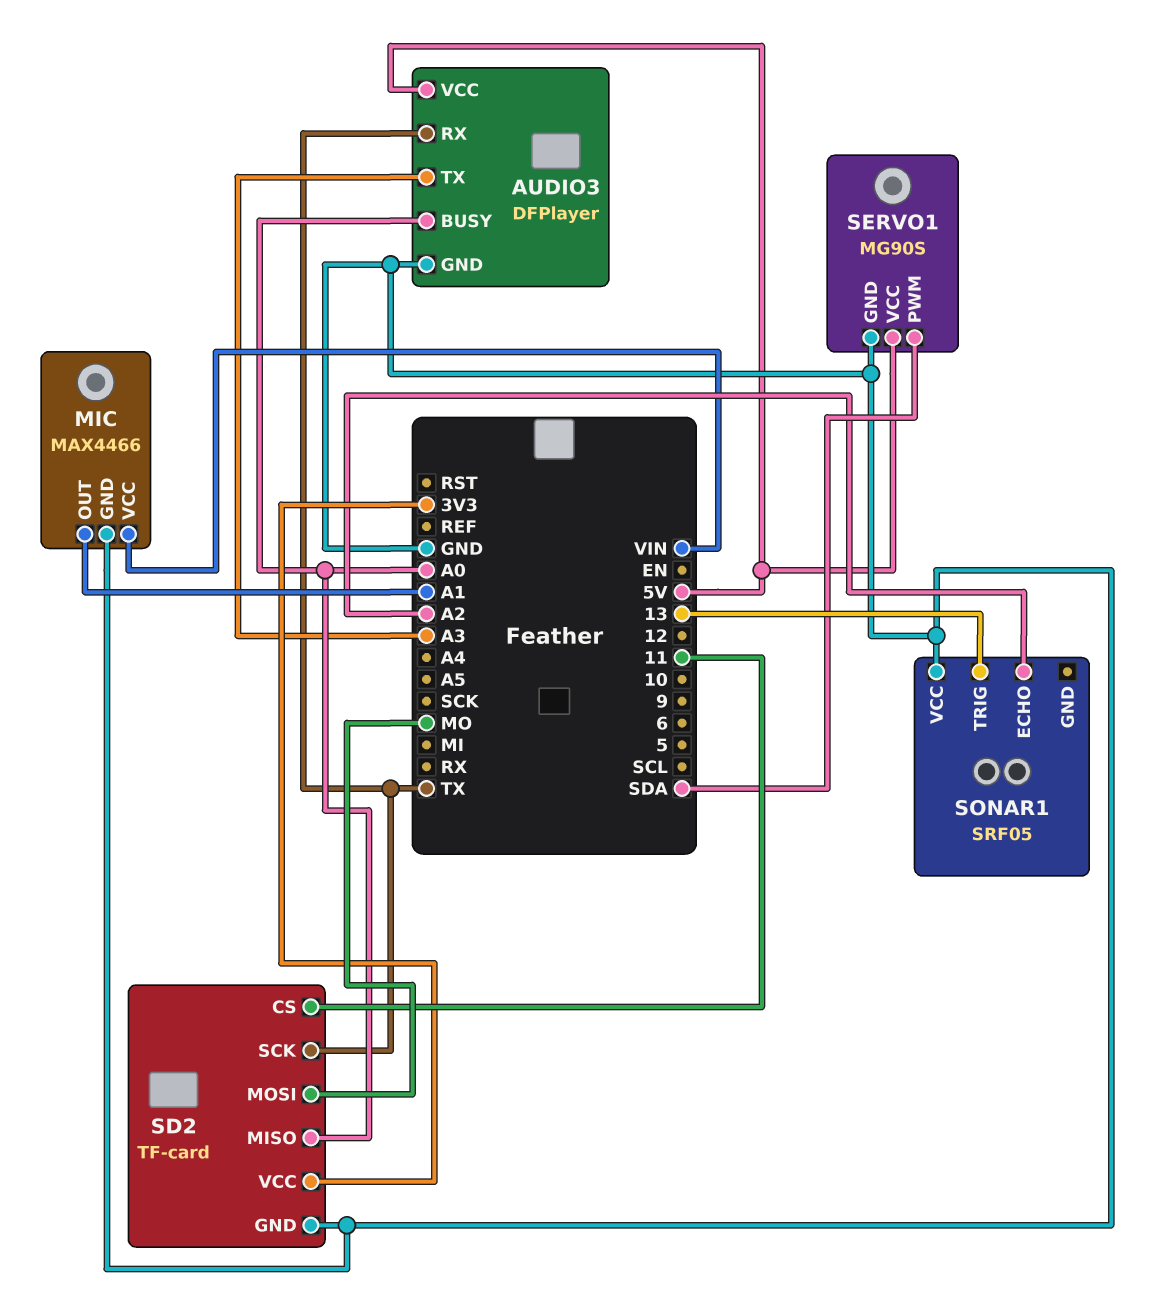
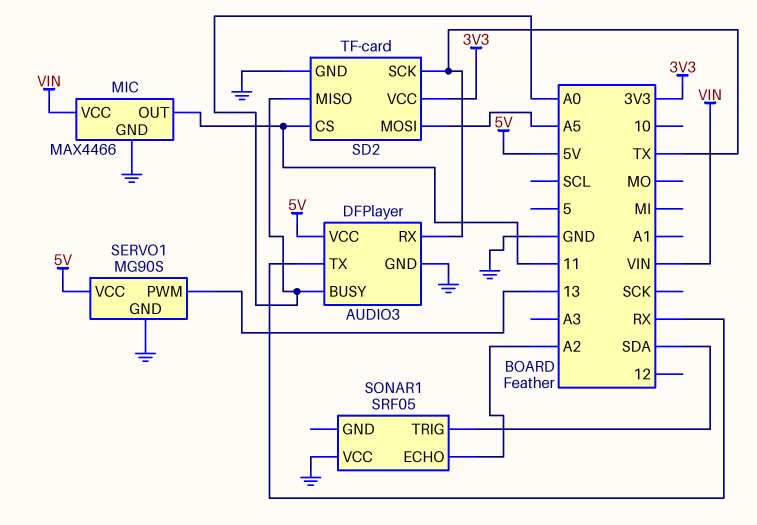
AUDIO3 pin TX: A3 -> RX
MIC pin OUT: A1 -> 11
SD2 pin MOSI: MO -> A5
SERVO1 pin PWM: SDA -> 13
SONAR1 pin TRIG: 13 -> SDA

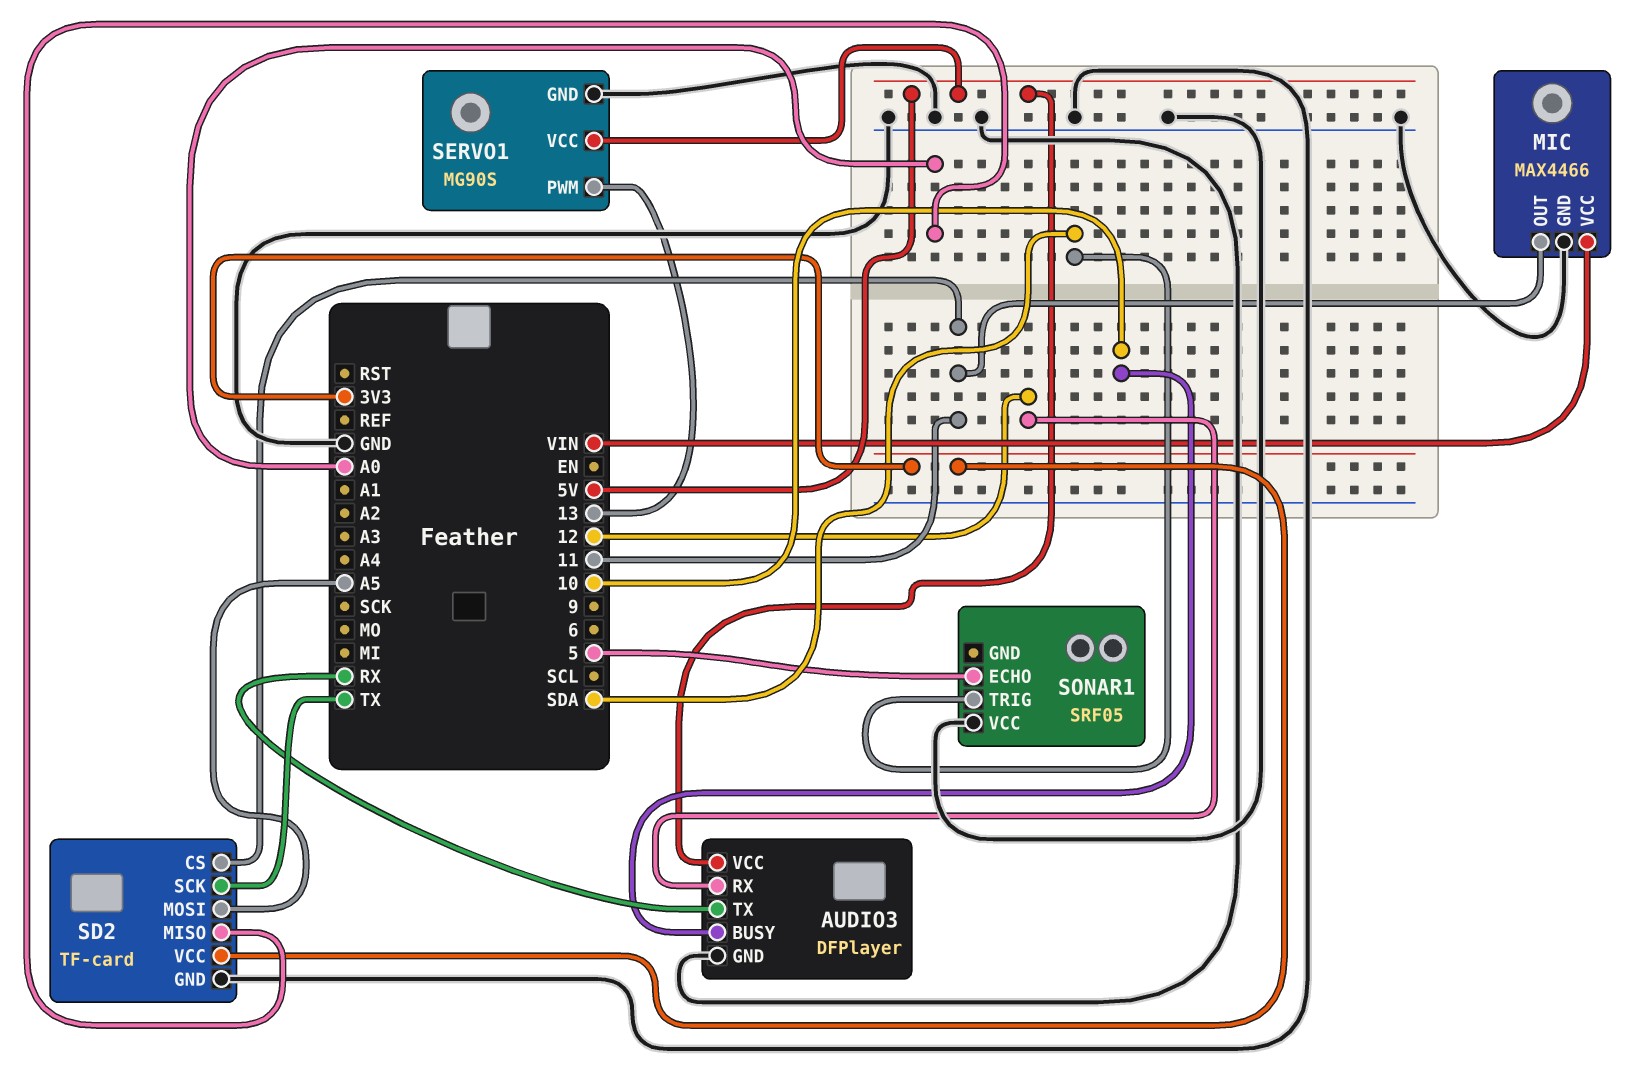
AUDIO3 pin BUSY: A0 -> 10
AUDIO3 pin RX: TX -> 12
SONAR1 pin ECHO: A2 -> 5

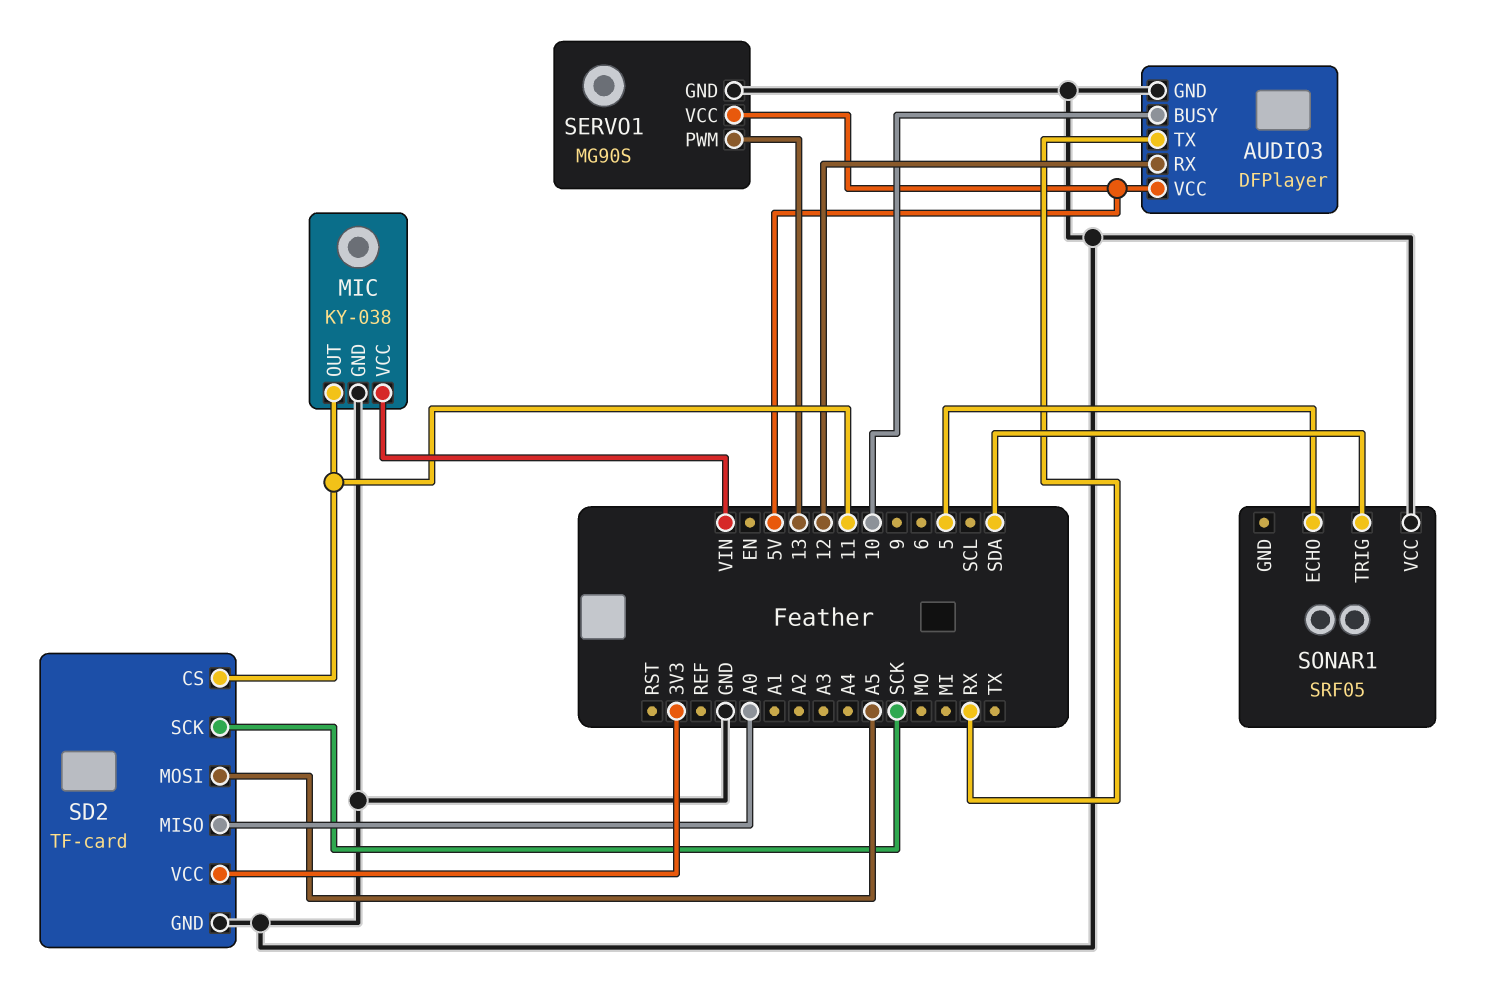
MIC: MAX4466 -> KY-038
SD2 pin SCK: TX -> SCK

